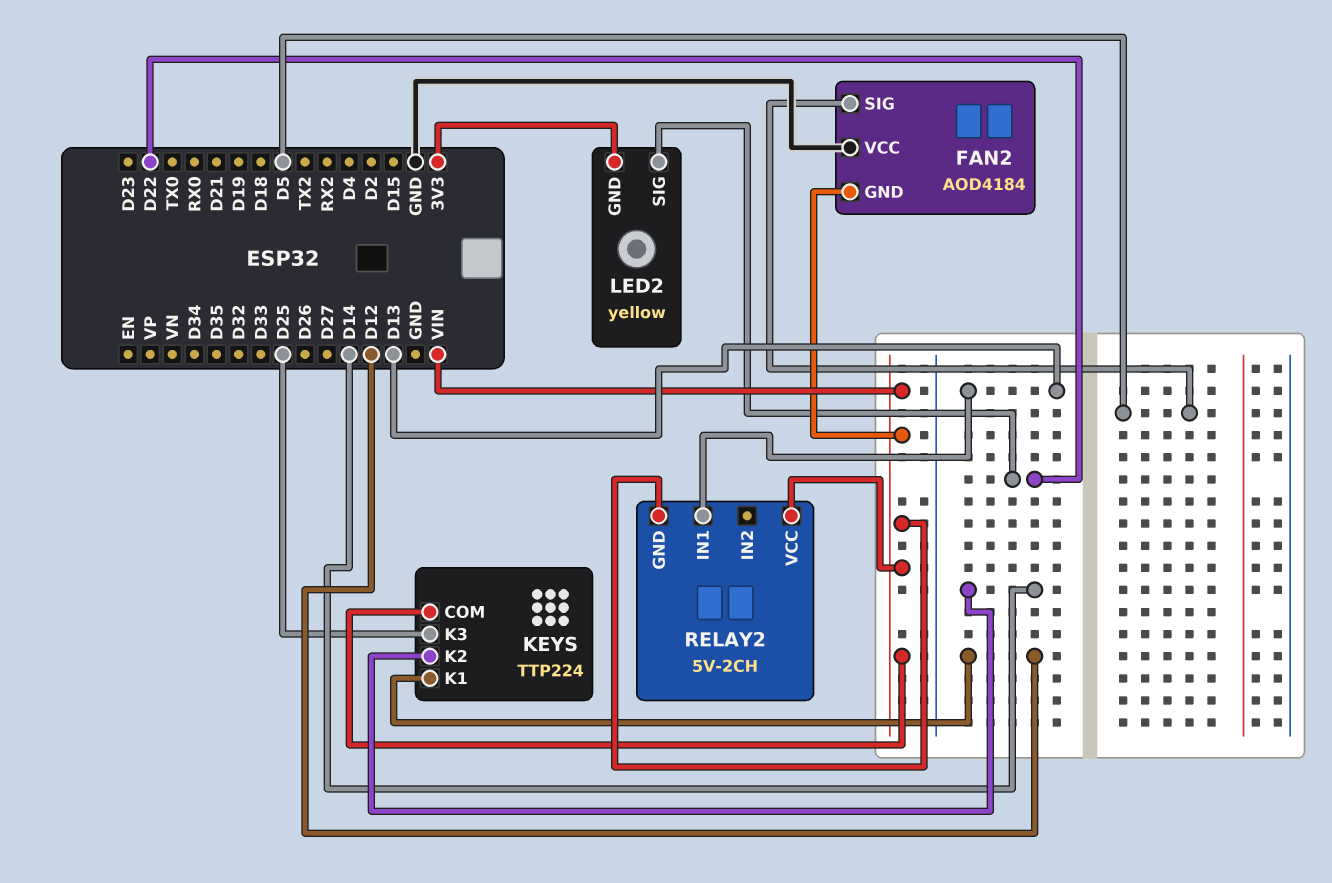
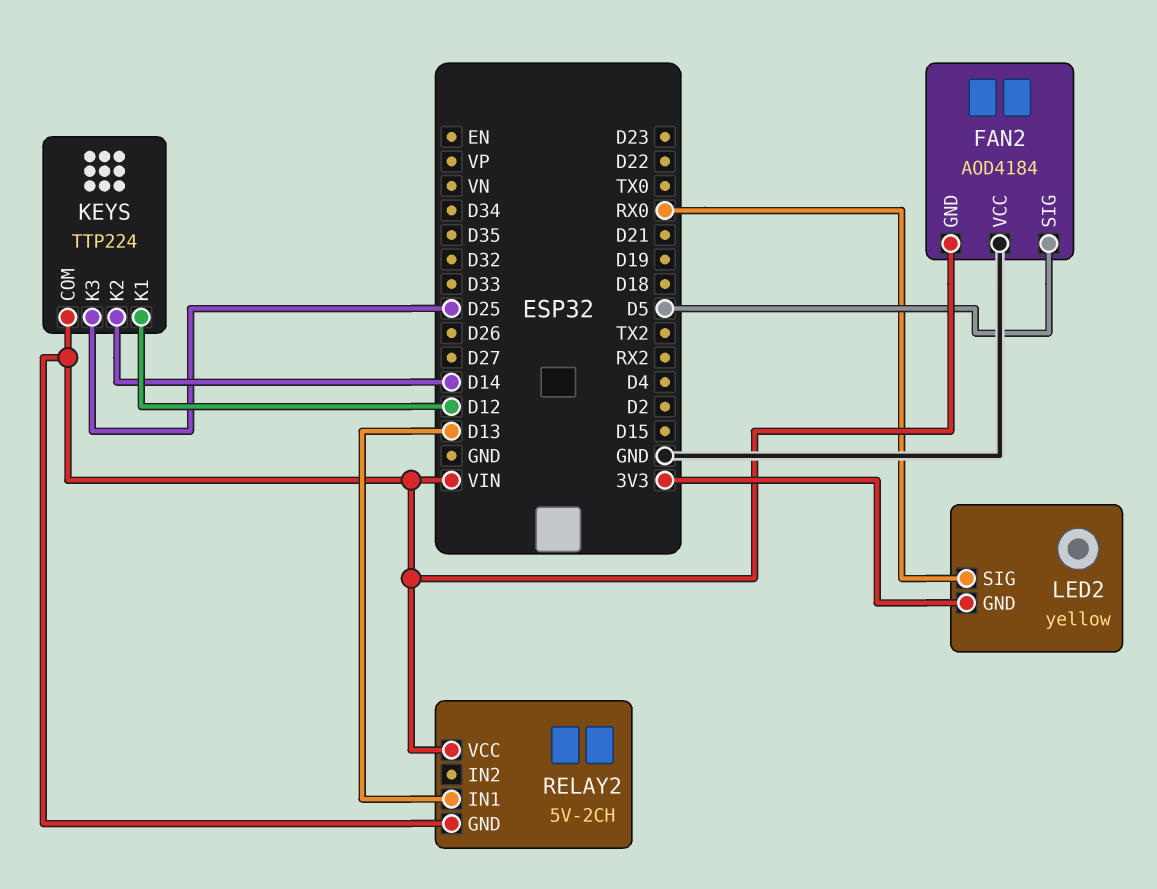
LED2 pin SIG: D22 -> RX0

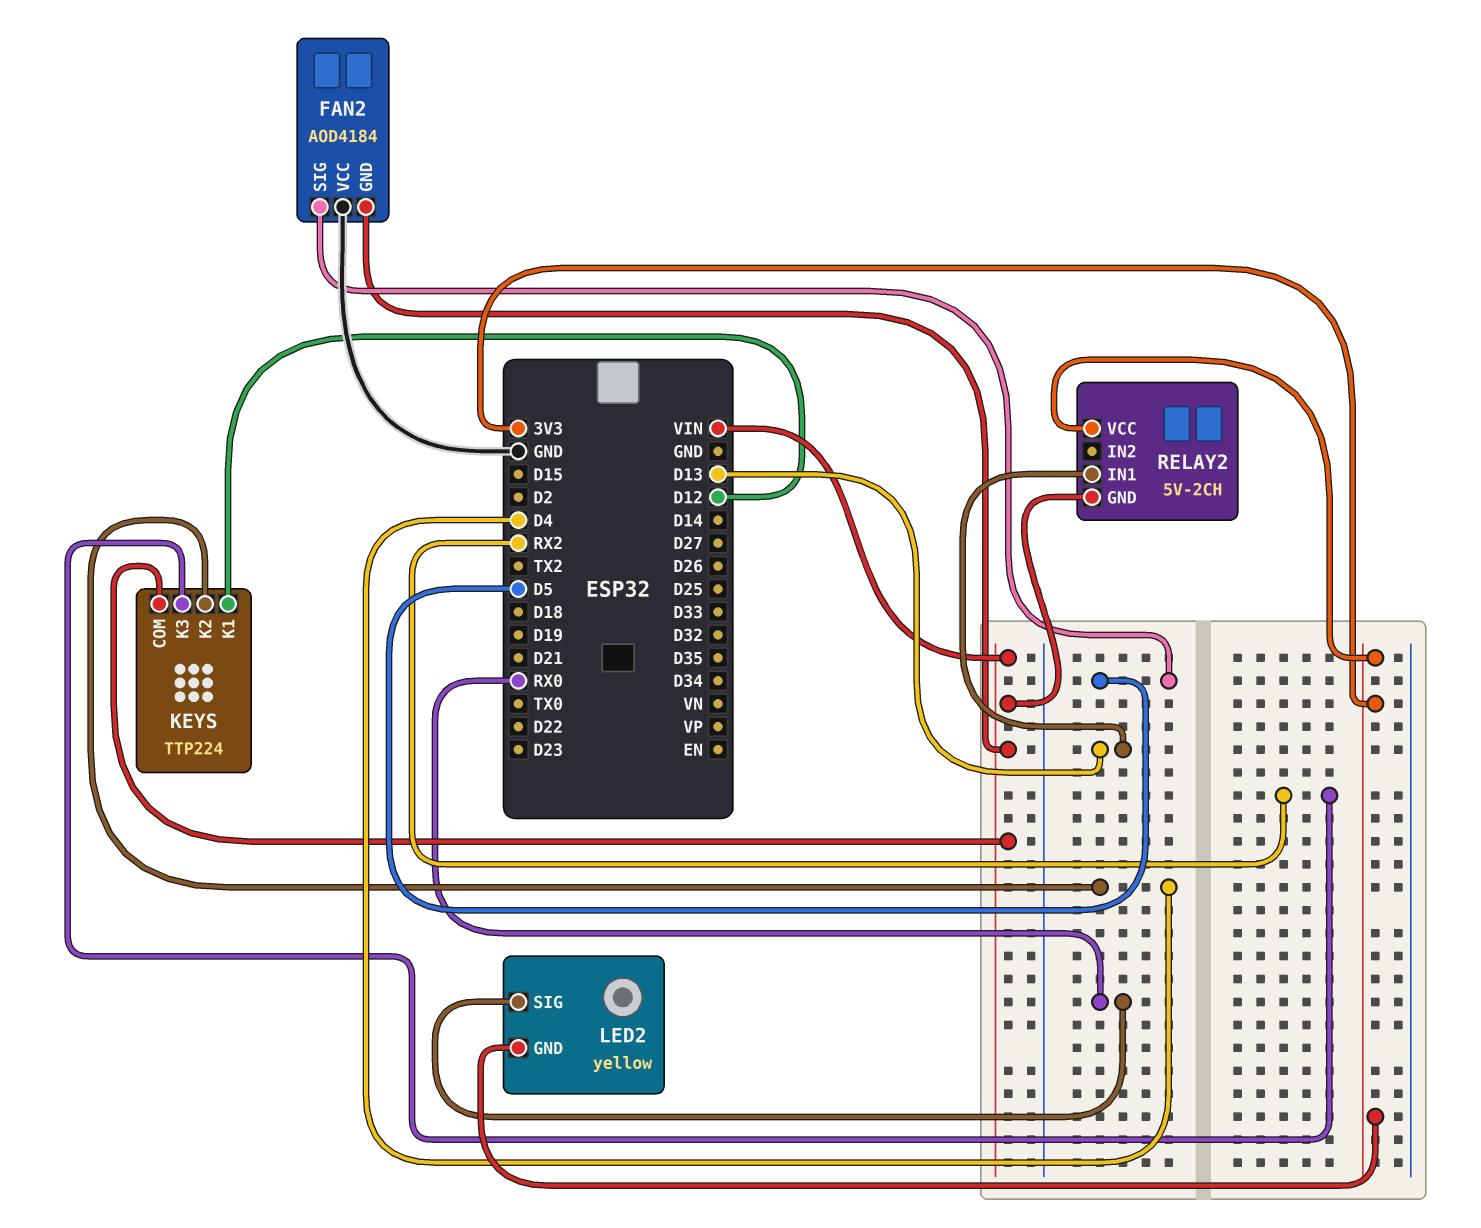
KEYS pin K2: D14 -> D4
KEYS pin K3: D25 -> RX2
RELAY2 pin VCC: VIN -> 3V3

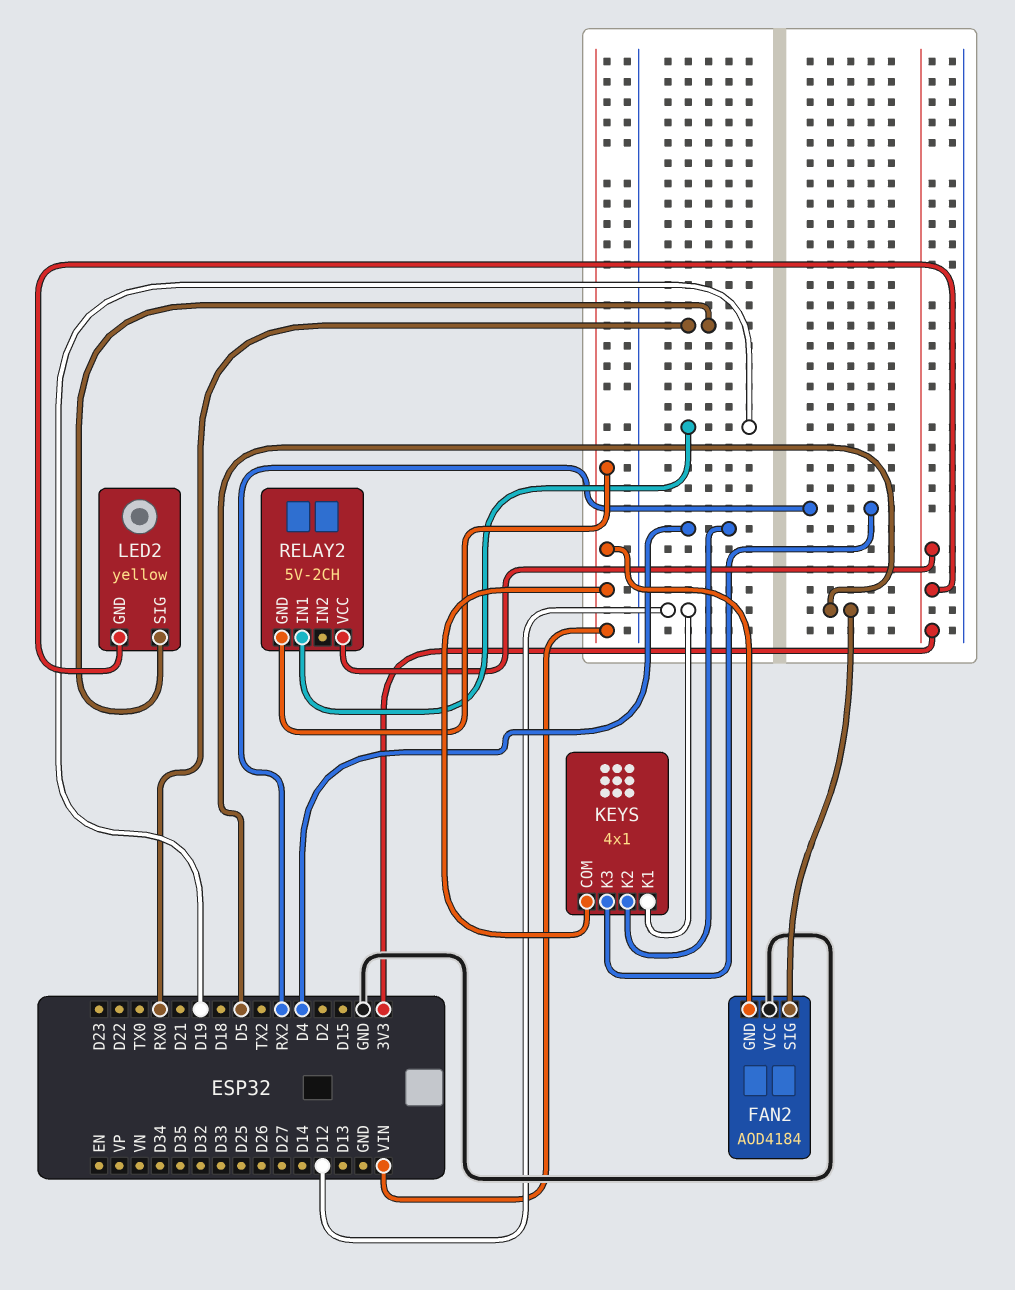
KEYS: TTP224 -> 4x1
RELAY2 pin IN1: D13 -> D19

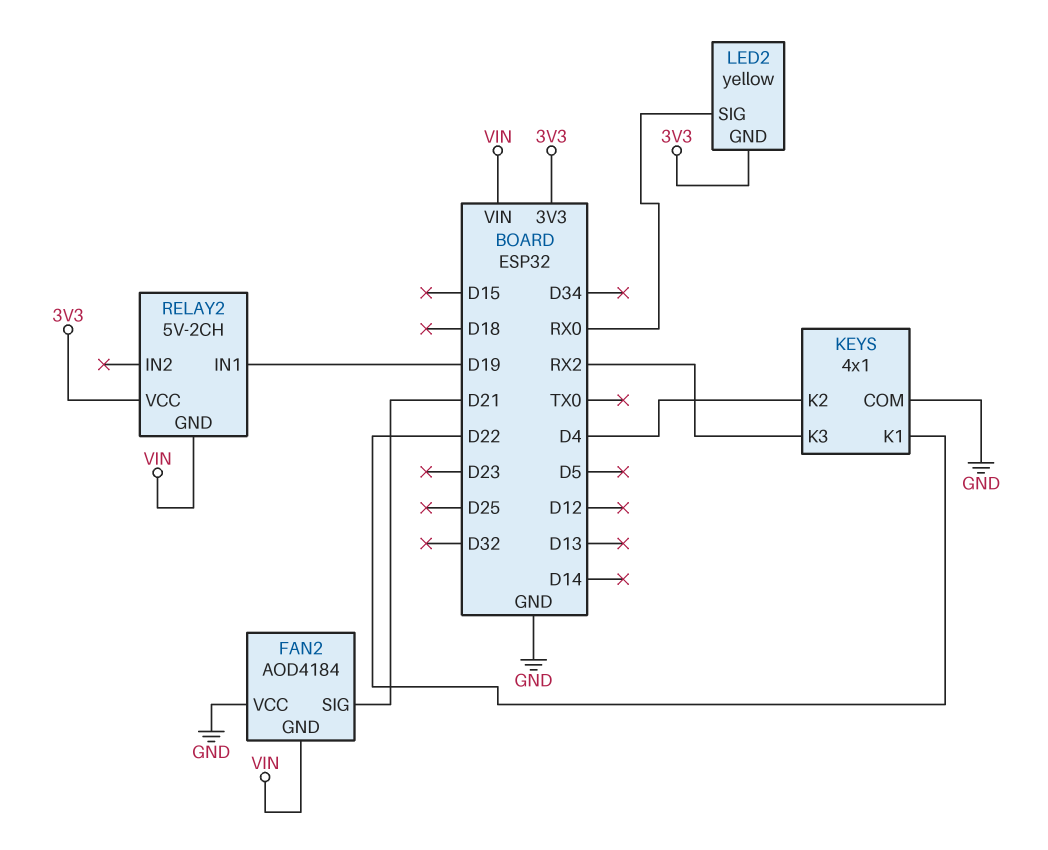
FAN2 pin SIG: D5 -> D21
KEYS pin COM: VIN -> GND
KEYS pin K1: D12 -> D22

